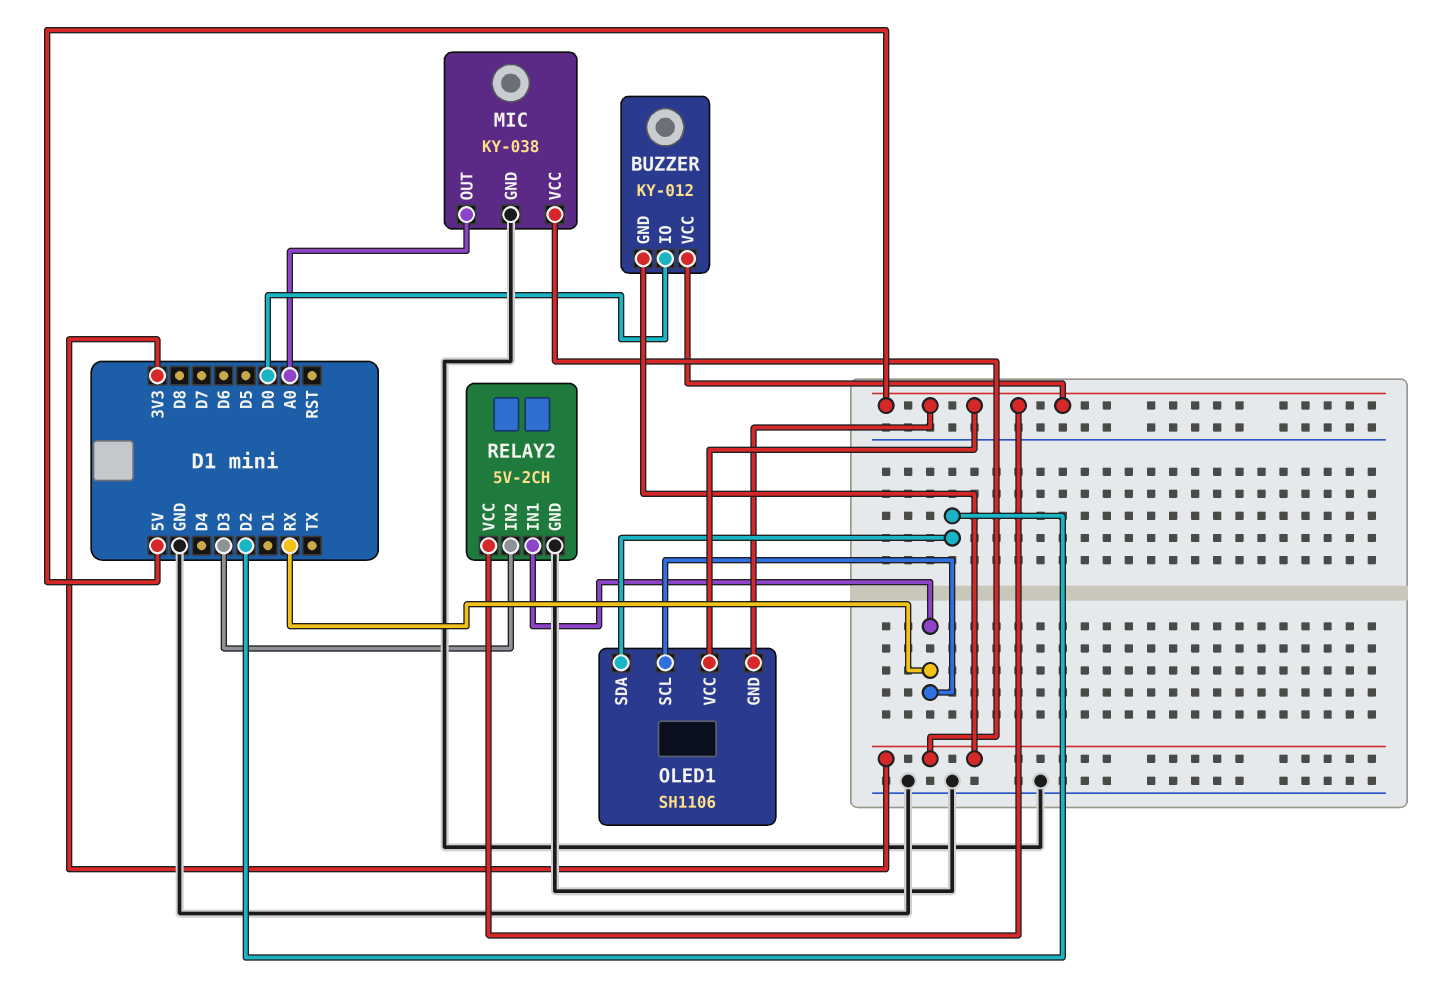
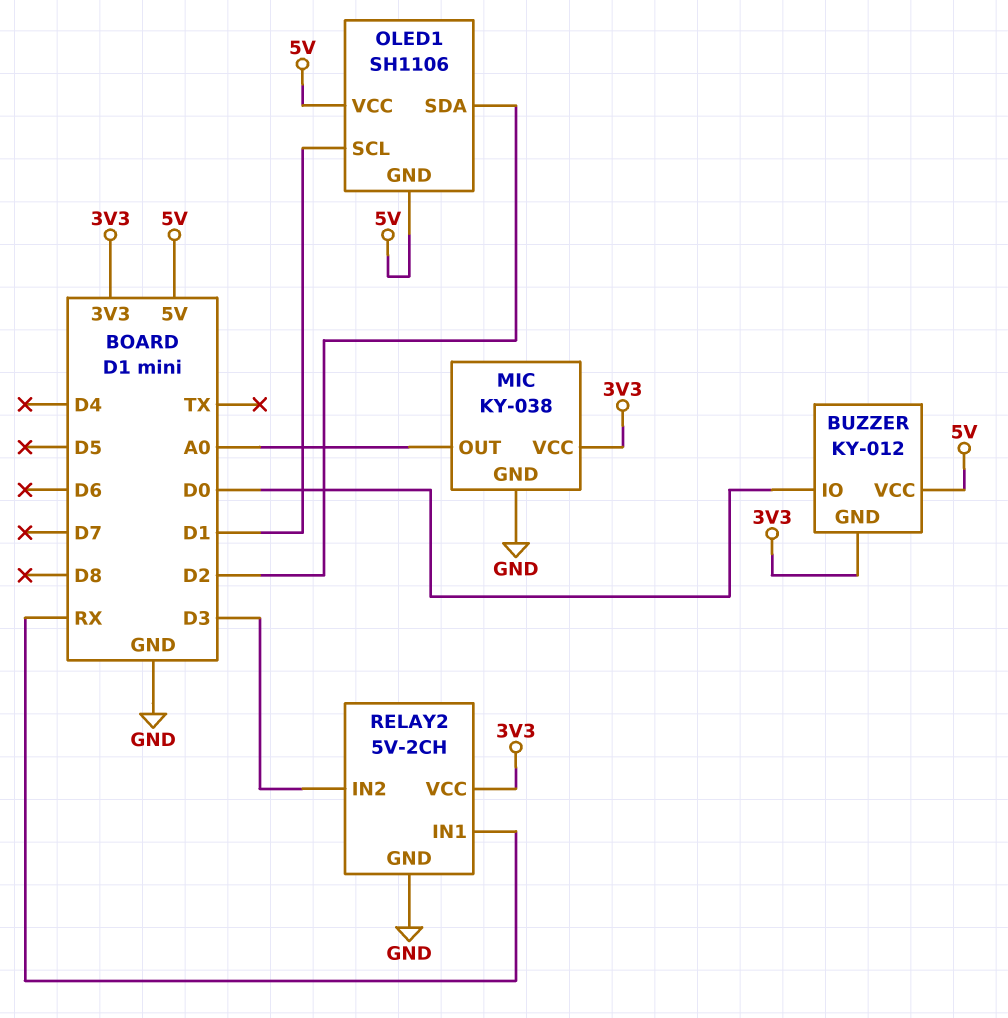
OLED1 pin SCL: RX -> D1
RELAY2 pin VCC: 5V -> 3V3

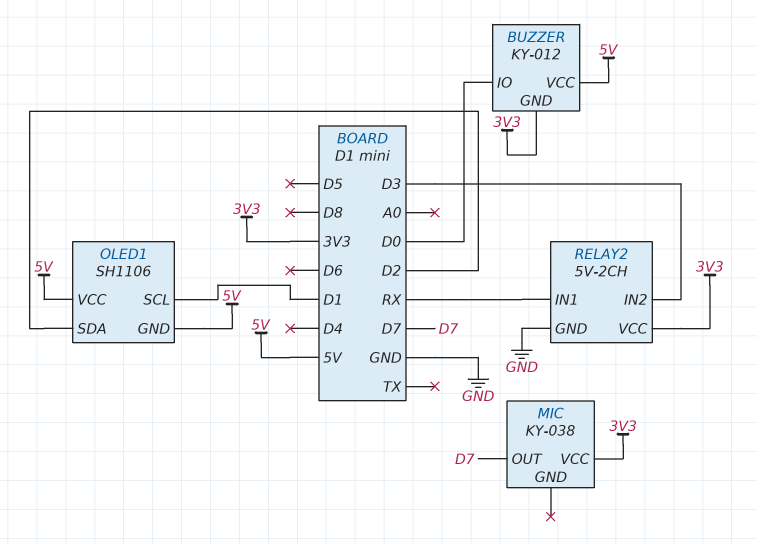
MIC pin GND: GND -> none
MIC pin OUT: A0 -> D7

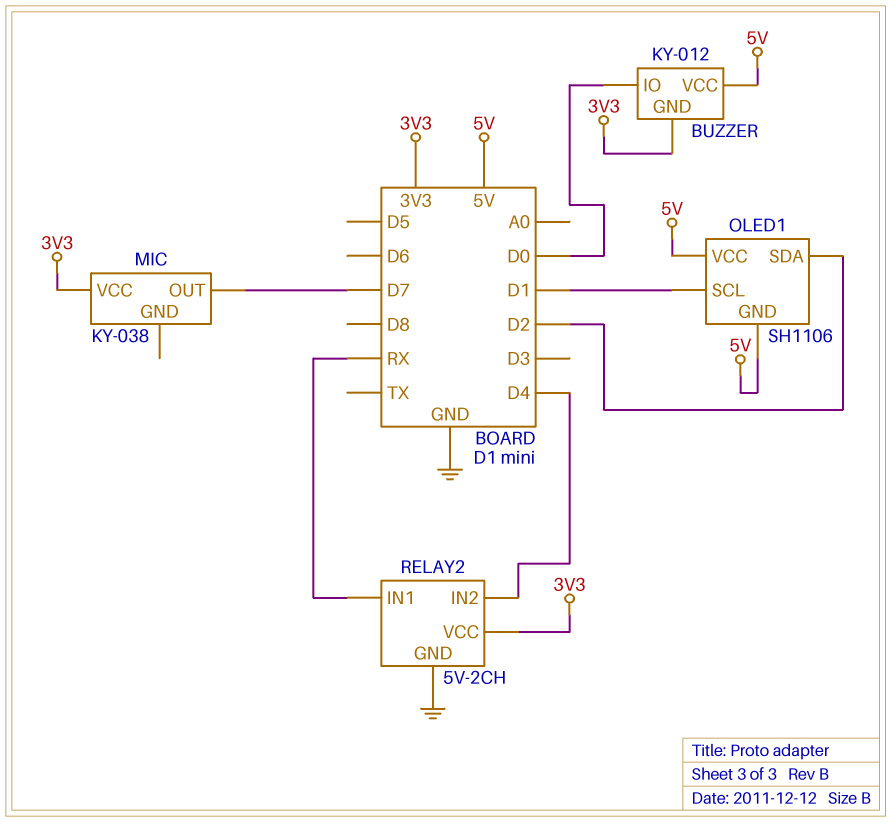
RELAY2 pin IN2: D3 -> D4

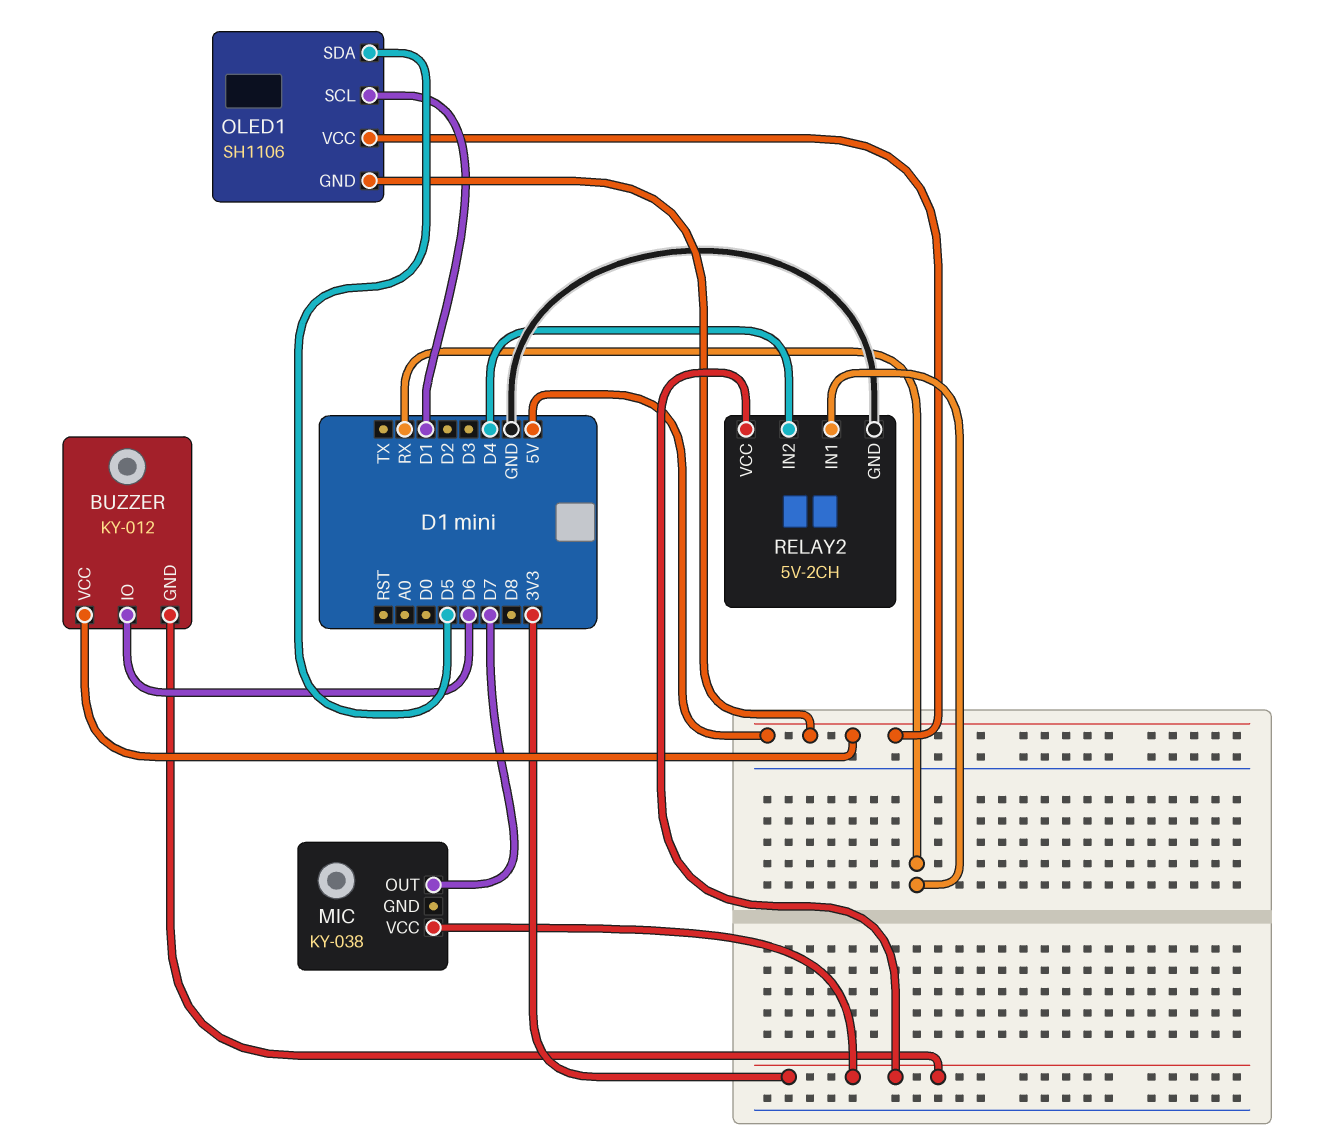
BUZZER pin IO: D0 -> D6
OLED1 pin SDA: D2 -> D5

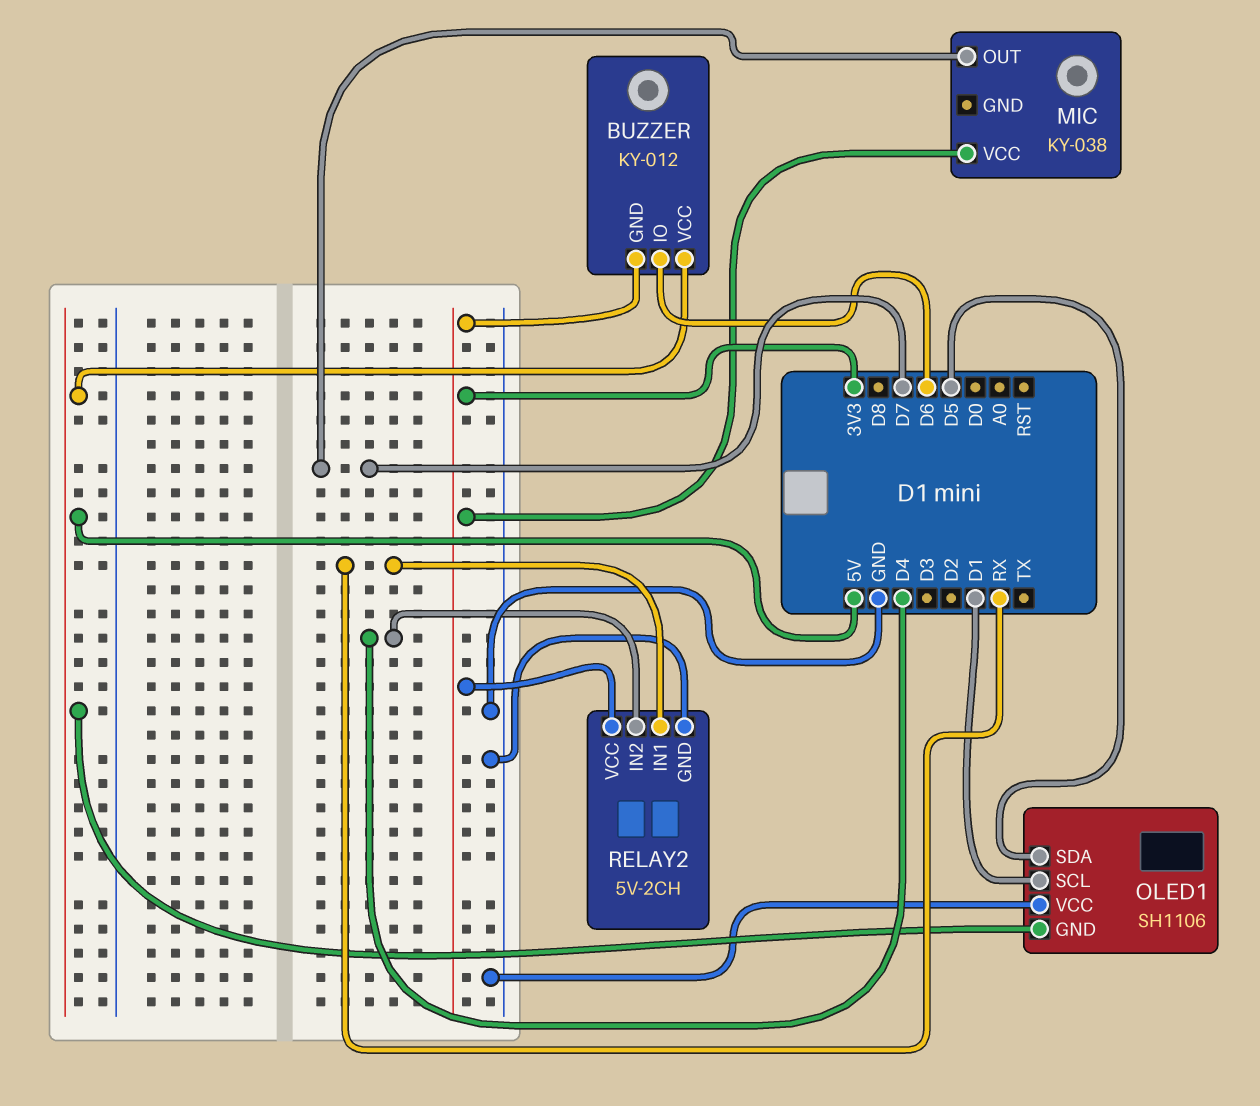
OLED1 pin VCC: 5V -> GND

